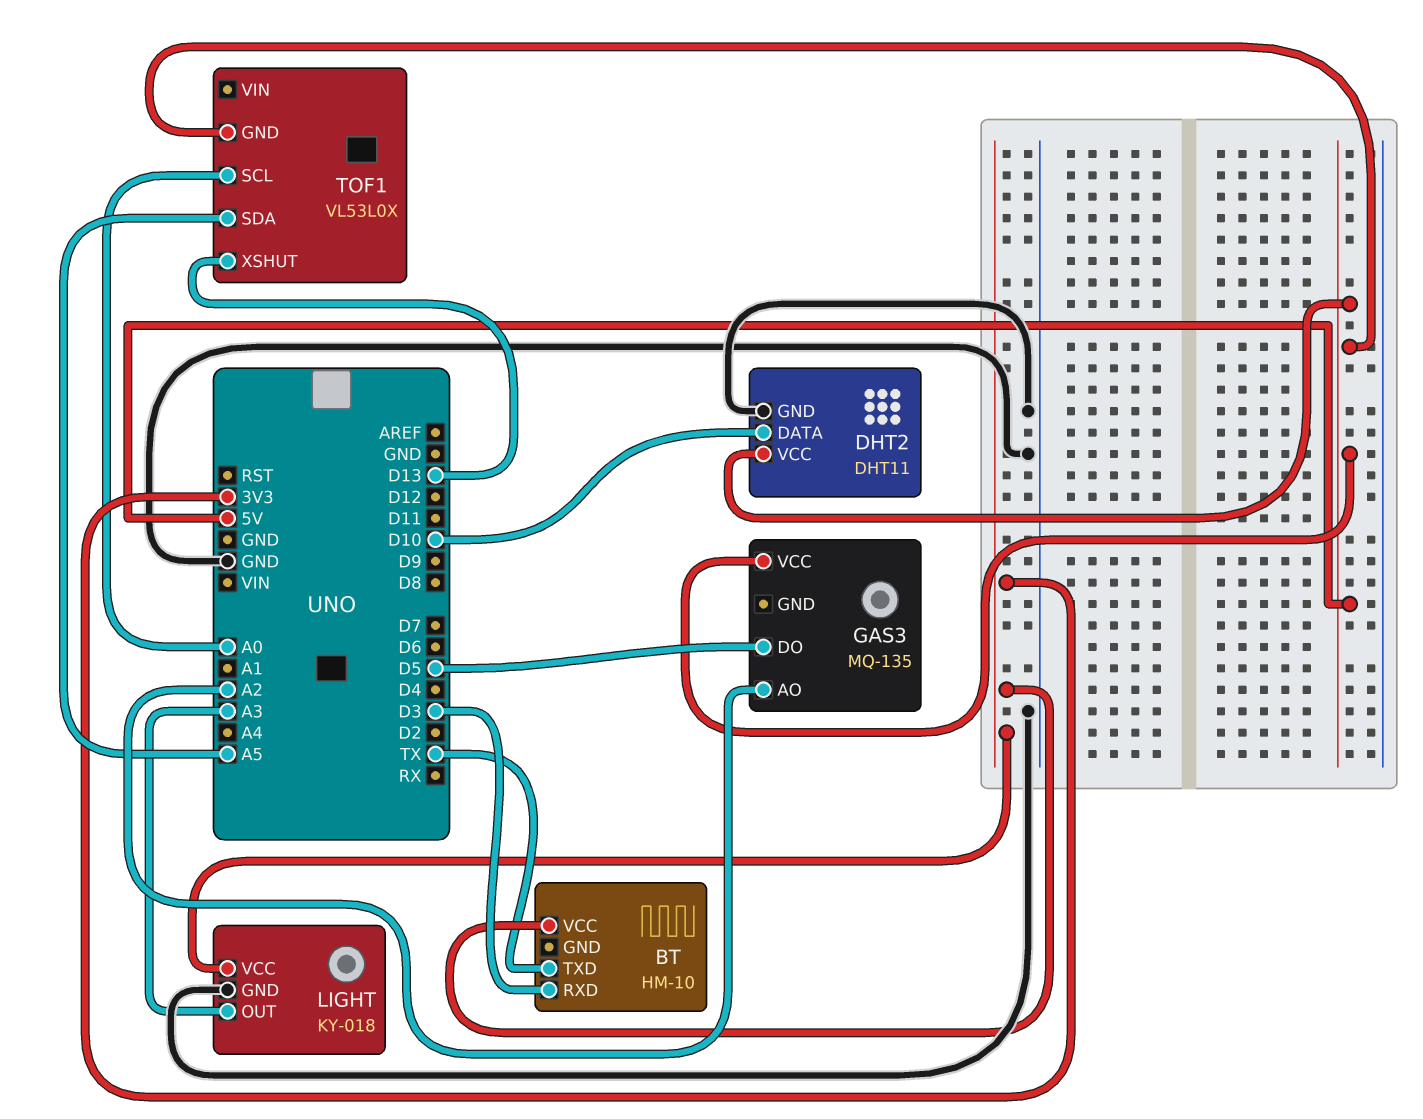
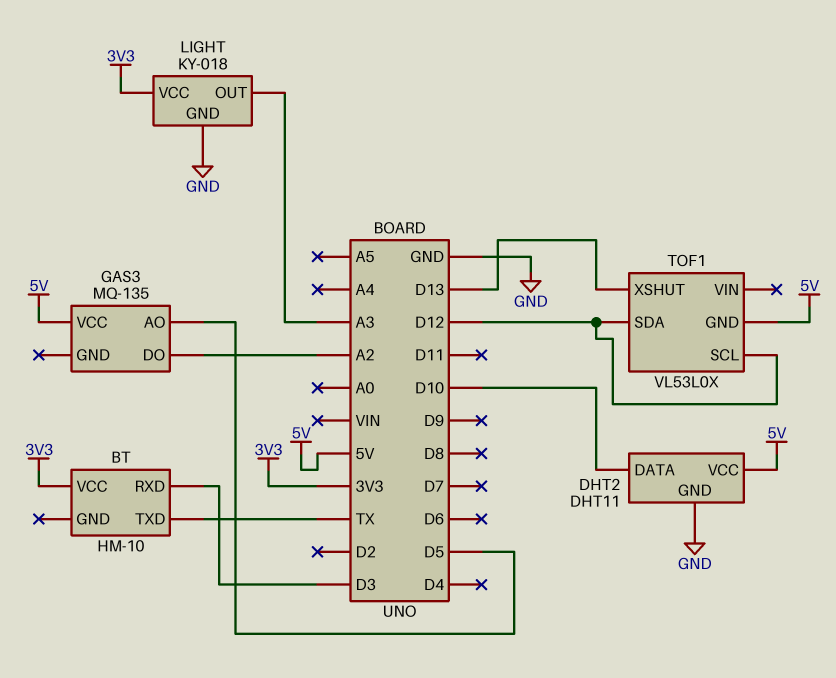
GAS3 pin AO: A2 -> D5
GAS3 pin DO: D5 -> A2
TOF1 pin SCL: A0 -> D12
TOF1 pin SDA: A5 -> D12

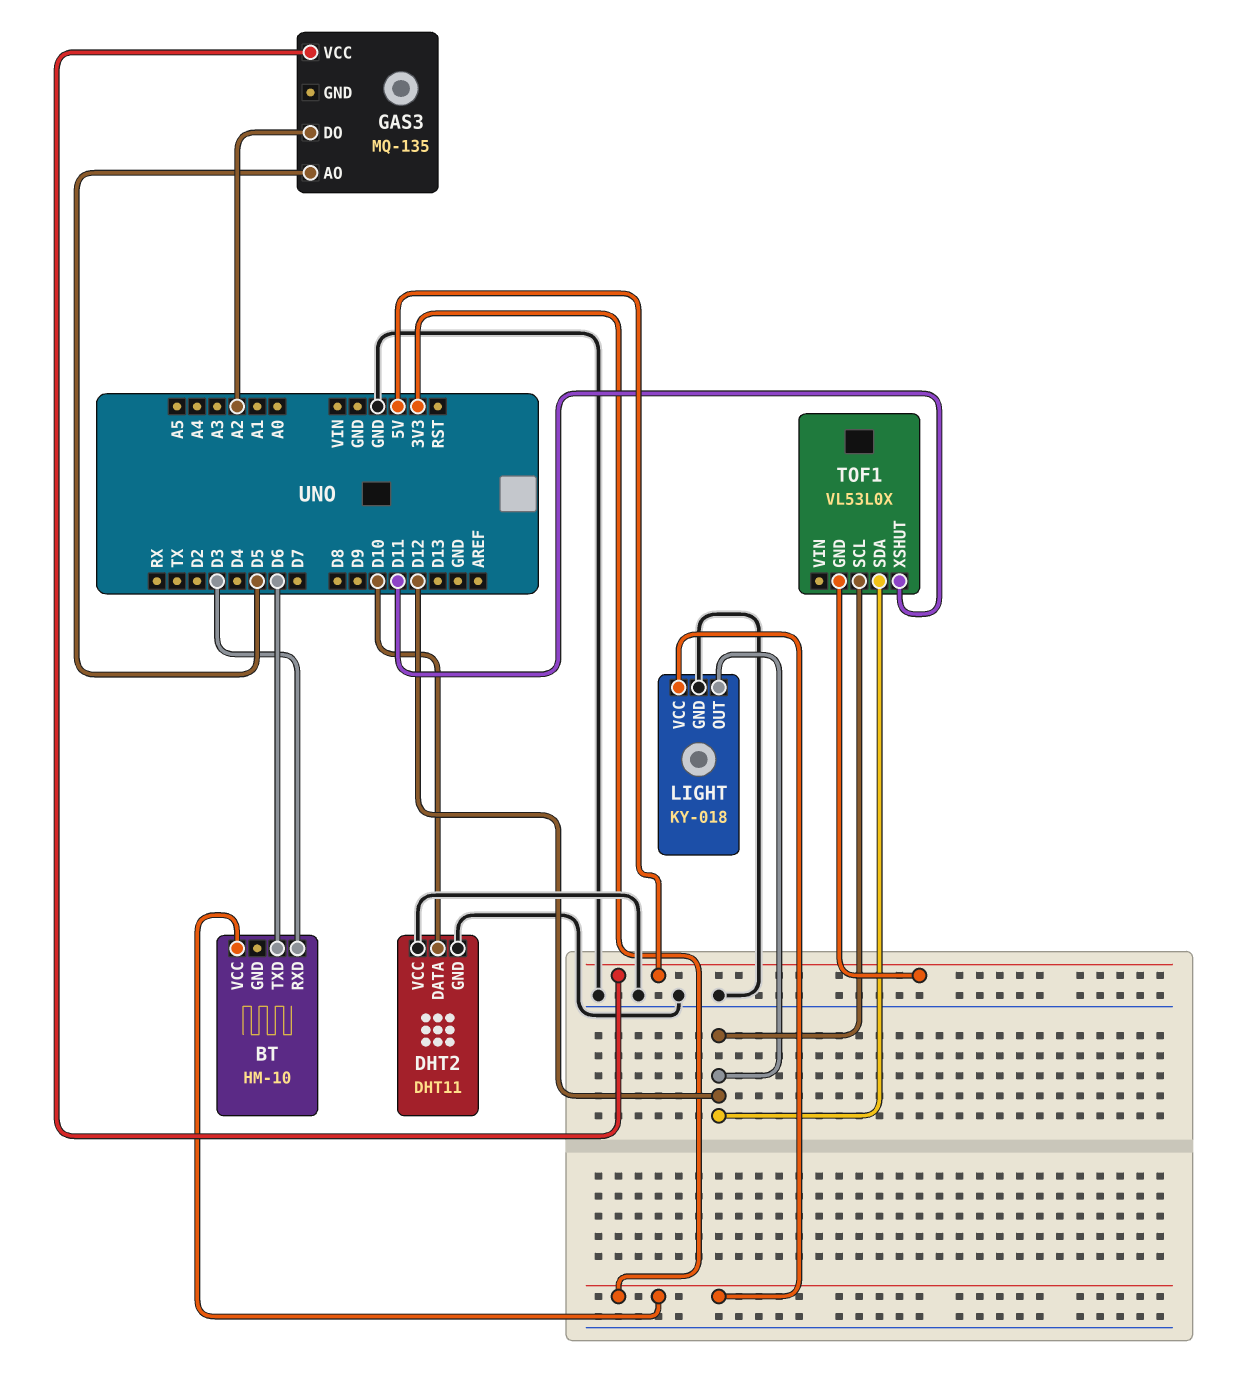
BT pin TXD: TX -> D6
DHT2 pin VCC: 5V -> GND
LIGHT pin OUT: A3 -> D12
TOF1 pin XSHUT: D13 -> D11

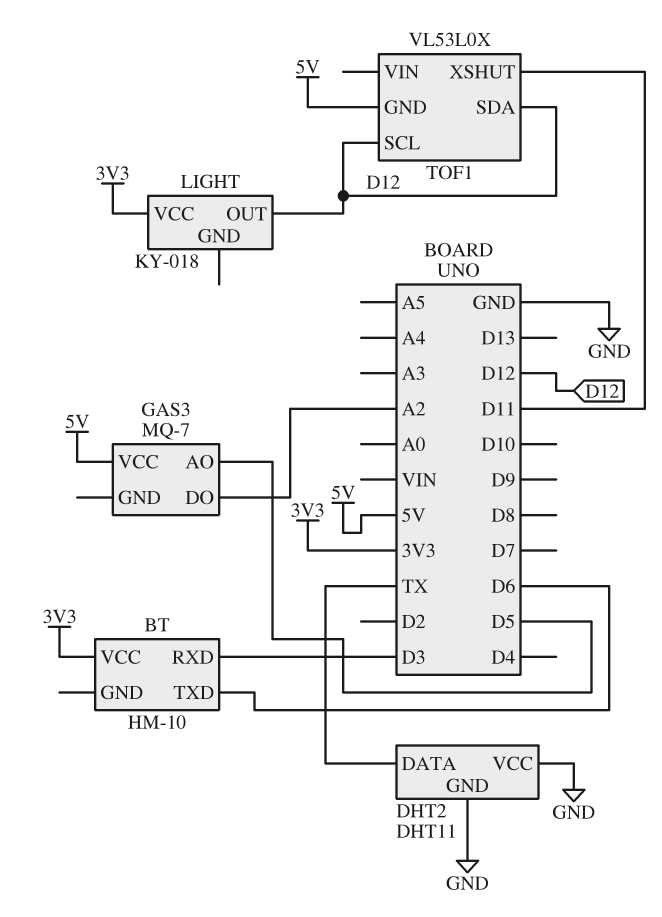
DHT2 pin DATA: D10 -> TX
GAS3: MQ-135 -> MQ-7
LIGHT pin GND: GND -> none

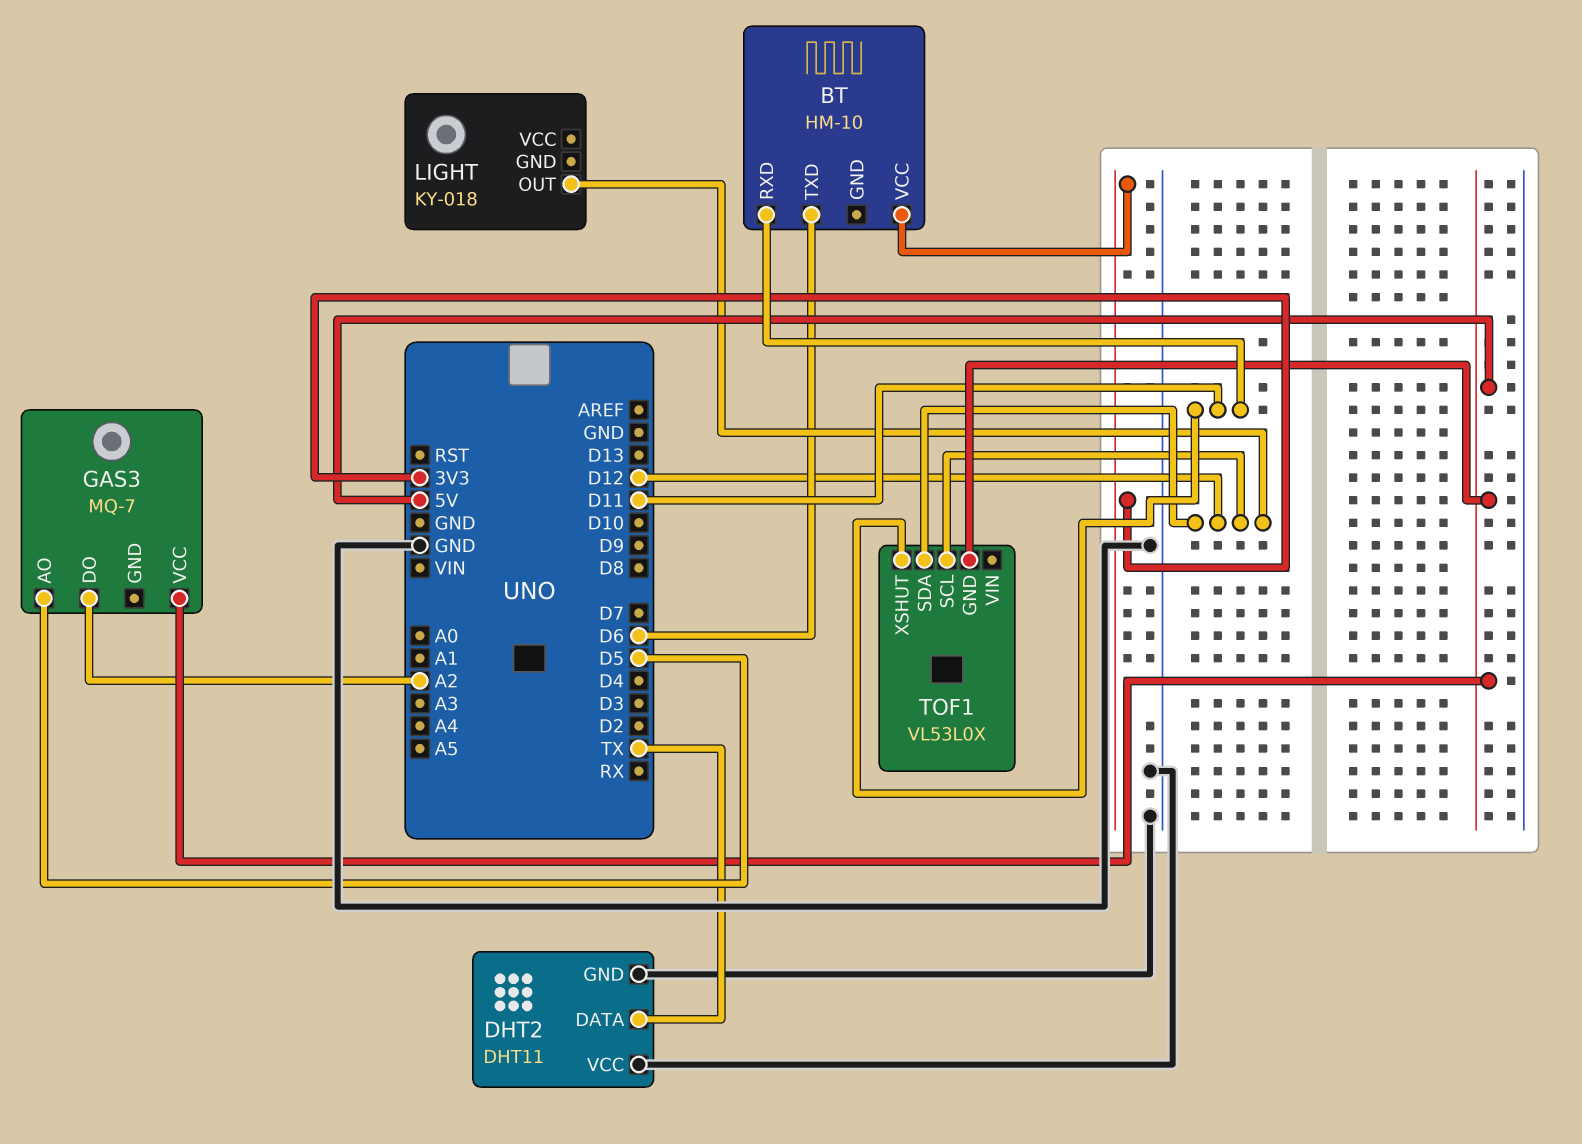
BT pin RXD: D3 -> D11
LIGHT pin VCC: 3V3 -> none

